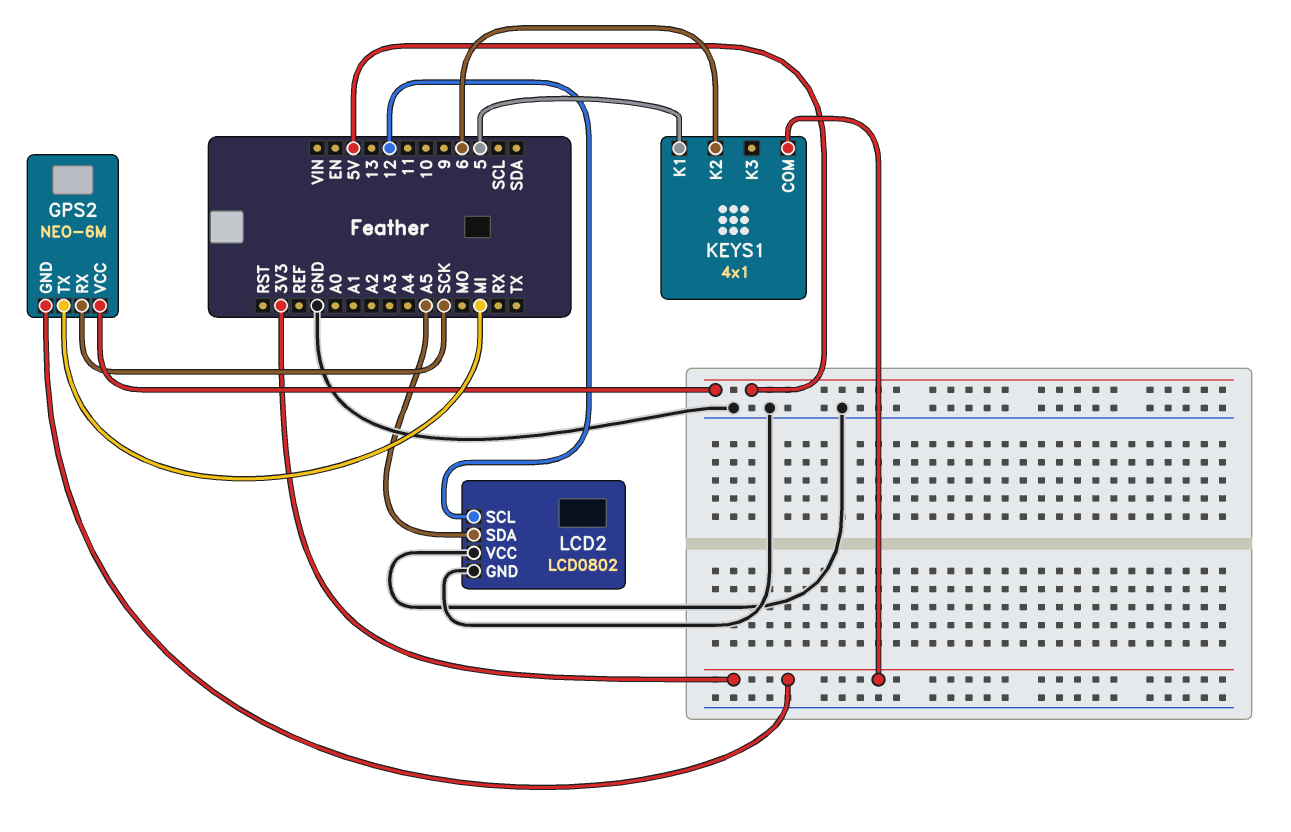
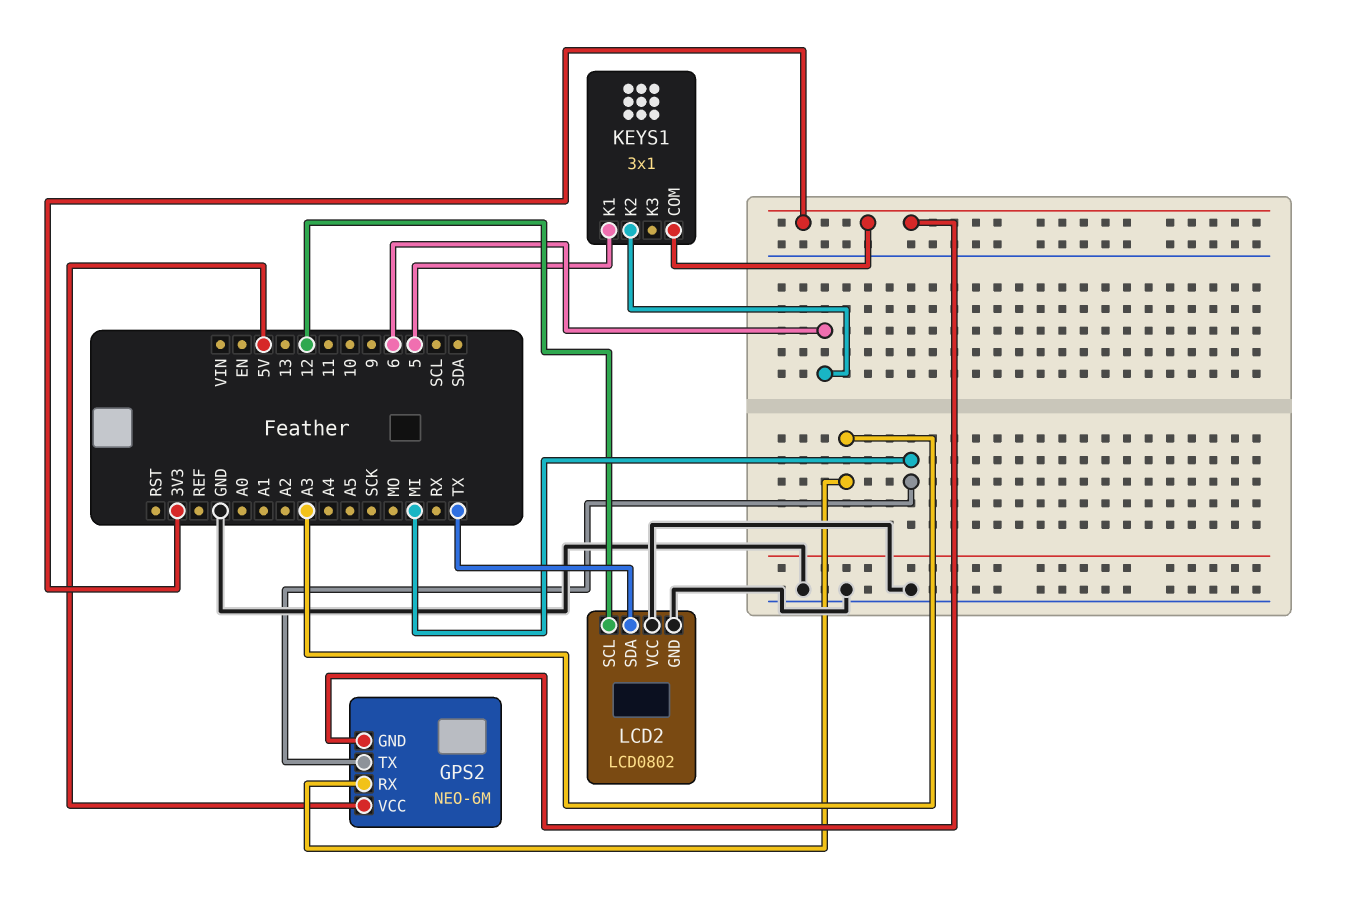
GPS2 pin RX: SCK -> A3
KEYS1: 4x1 -> 3x1
LCD2 pin SDA: A5 -> TX

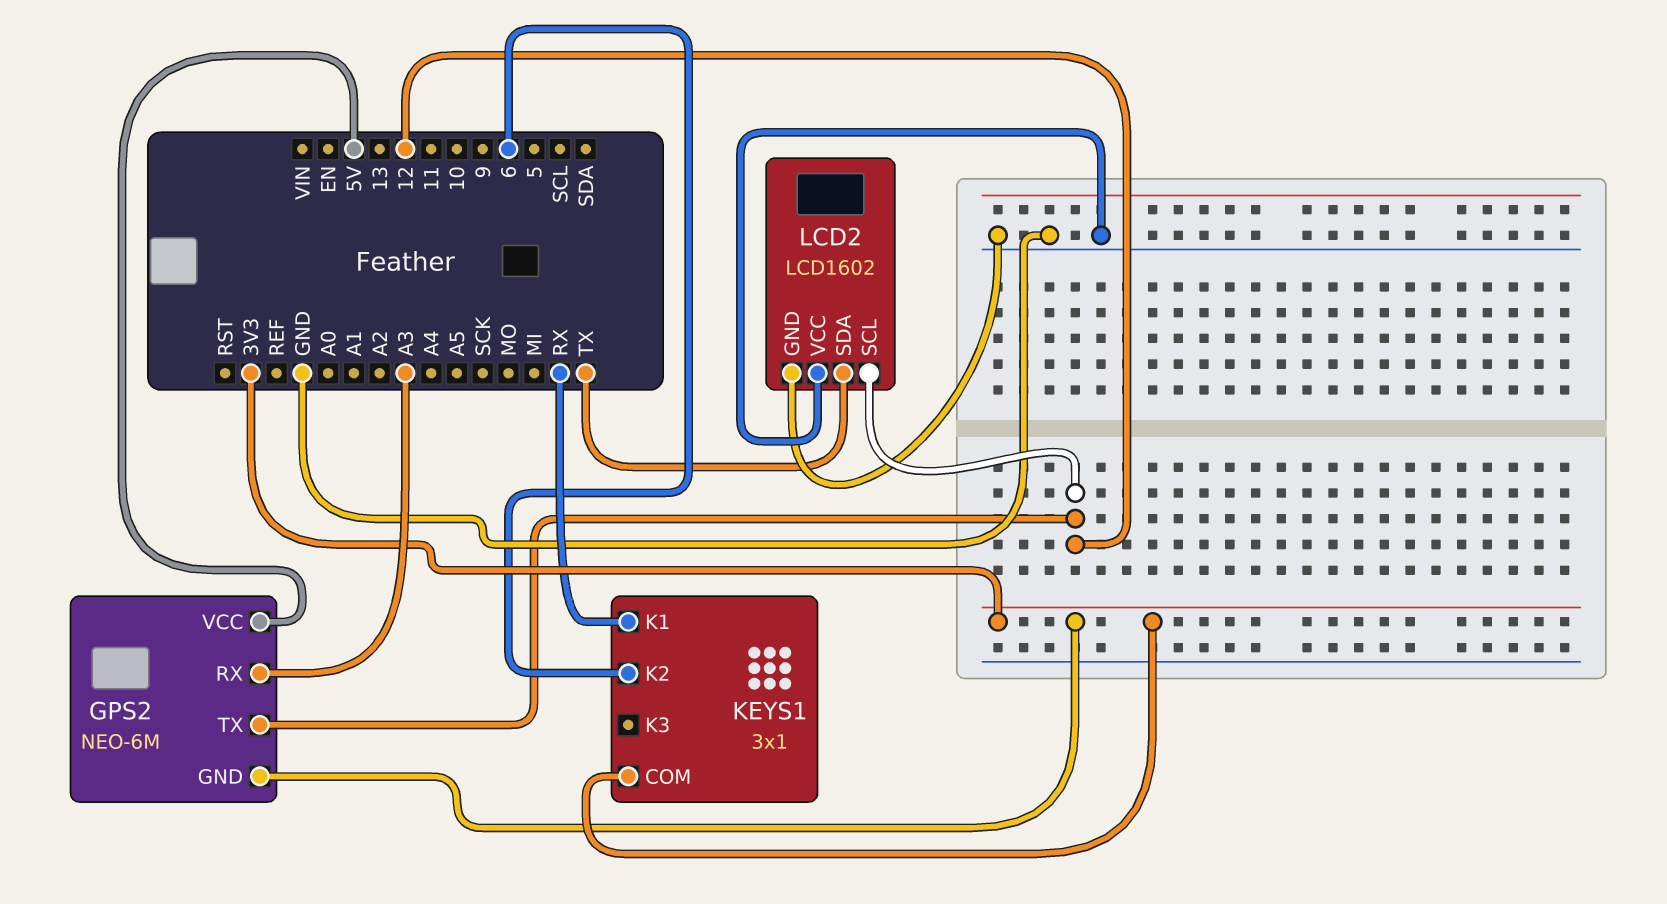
GPS2 pin TX: MI -> 12
KEYS1 pin K1: 5 -> RX
LCD2: LCD0802 -> LCD1602

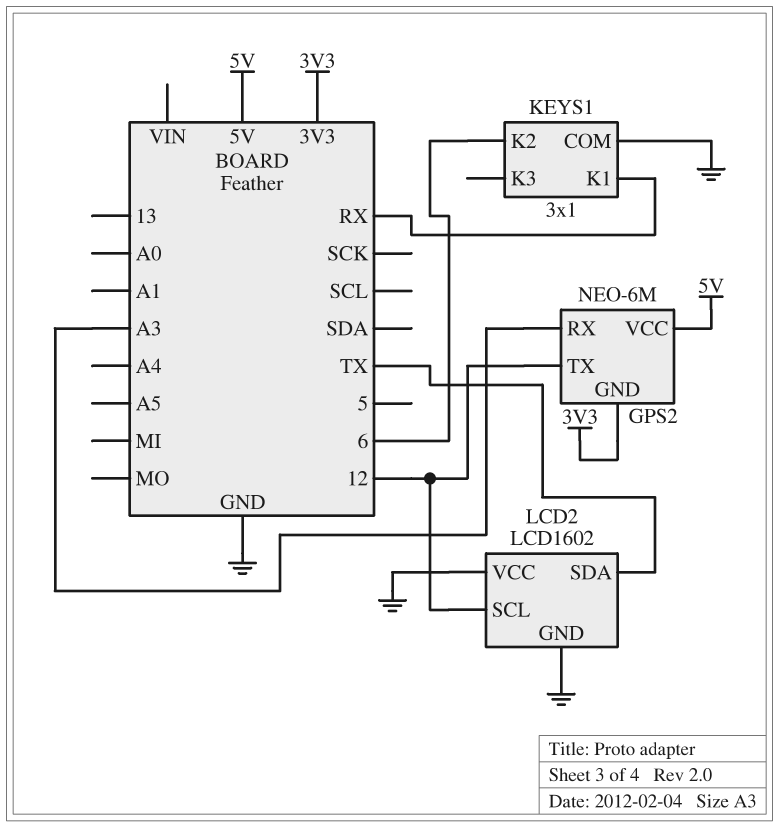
KEYS1 pin COM: 3V3 -> GND

